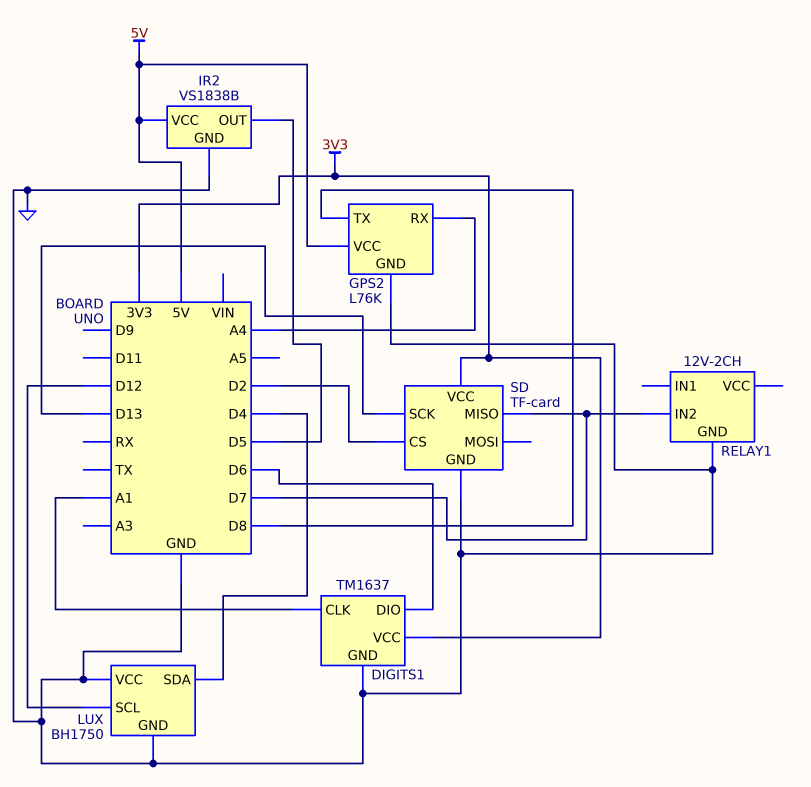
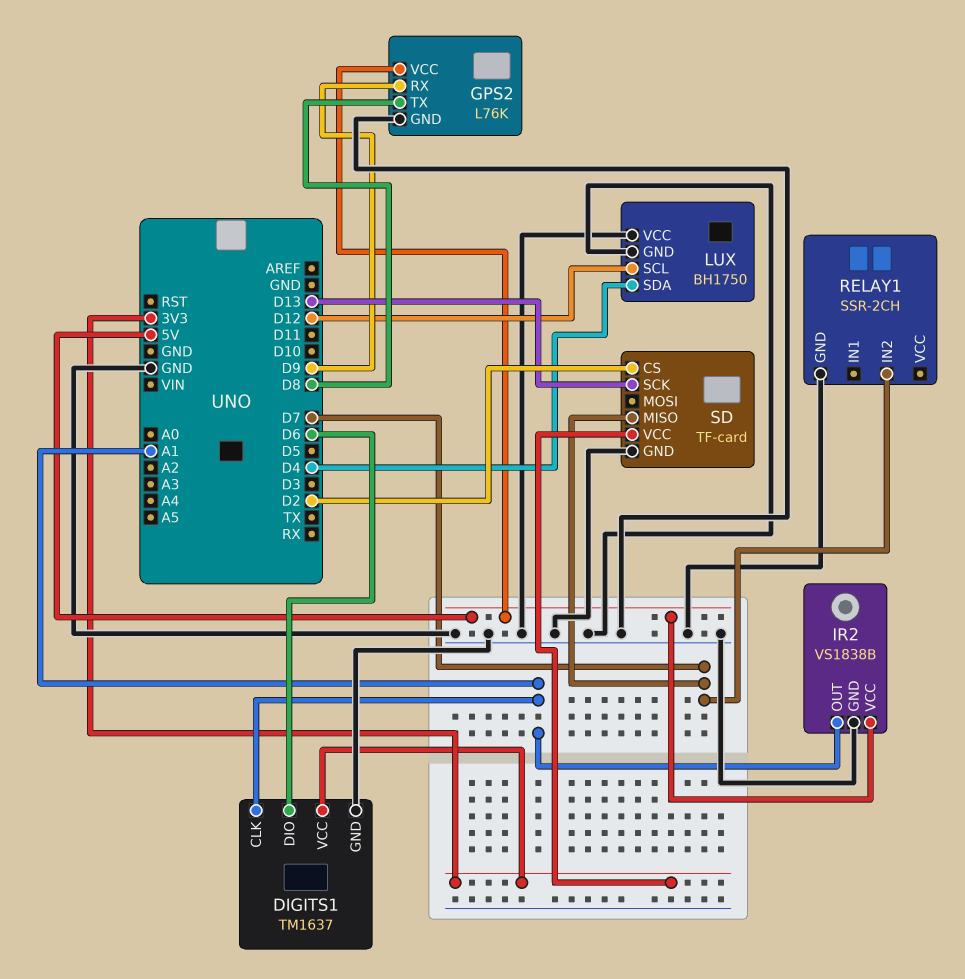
GPS2 pin RX: A4 -> D9
IR2 pin OUT: D5 -> A1
RELAY1: 12V-2CH -> SSR-2CH

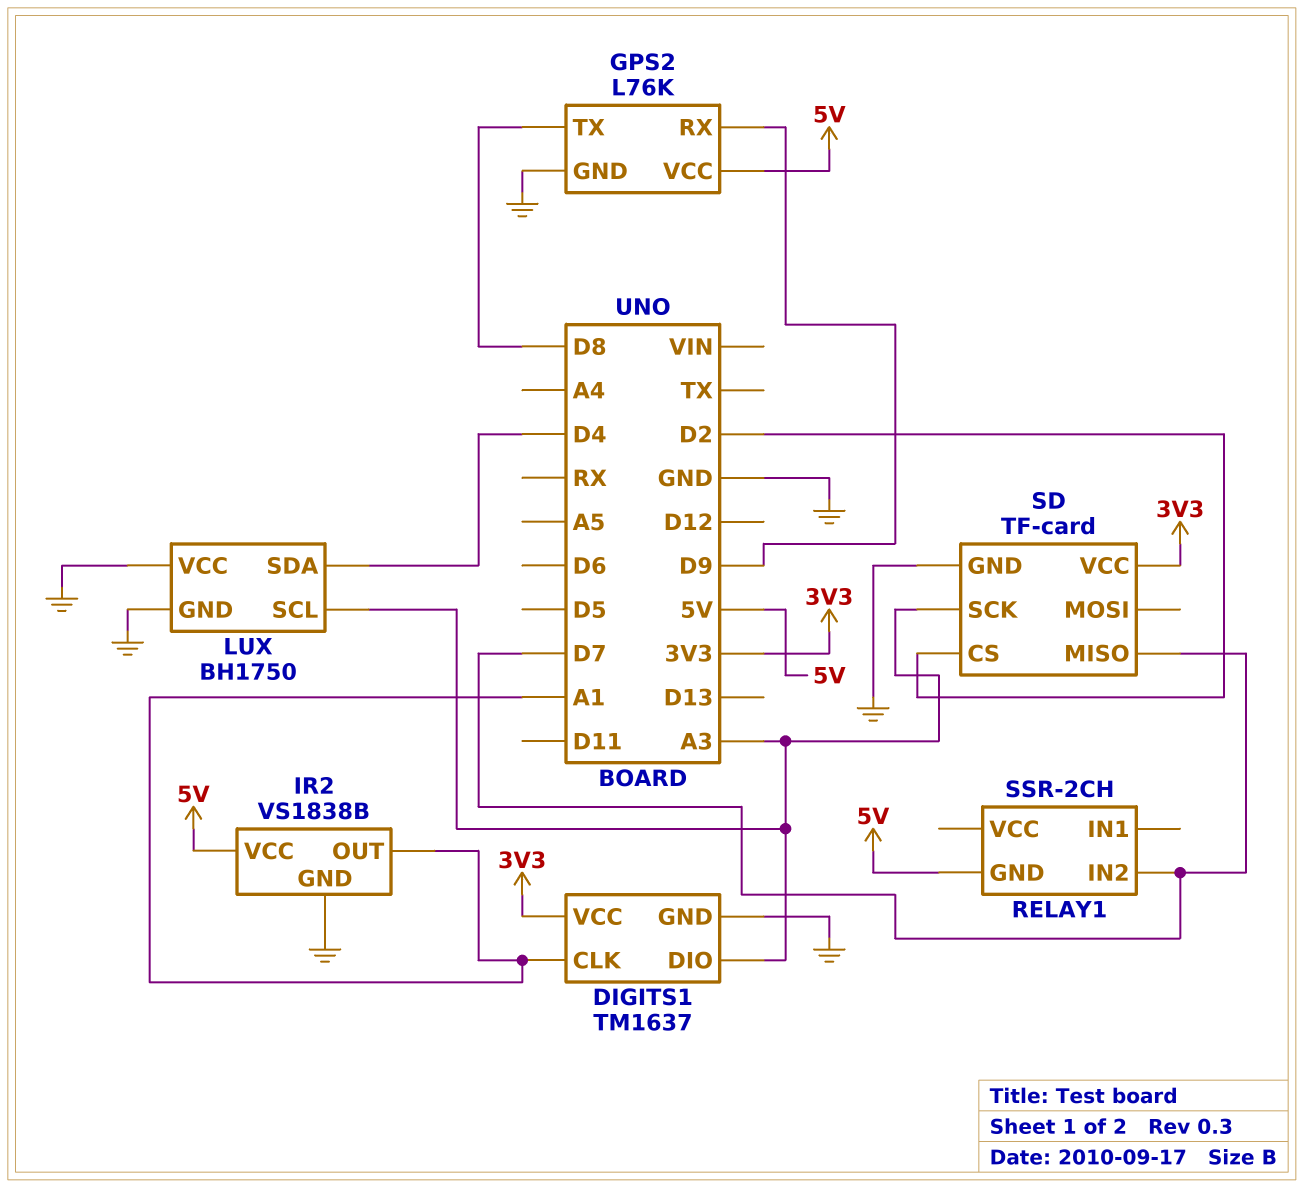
DIGITS1 pin DIO: D6 -> A3
LUX pin SCL: D12 -> A3
RELAY1 pin GND: GND -> 5V
SD pin SCK: D13 -> A3

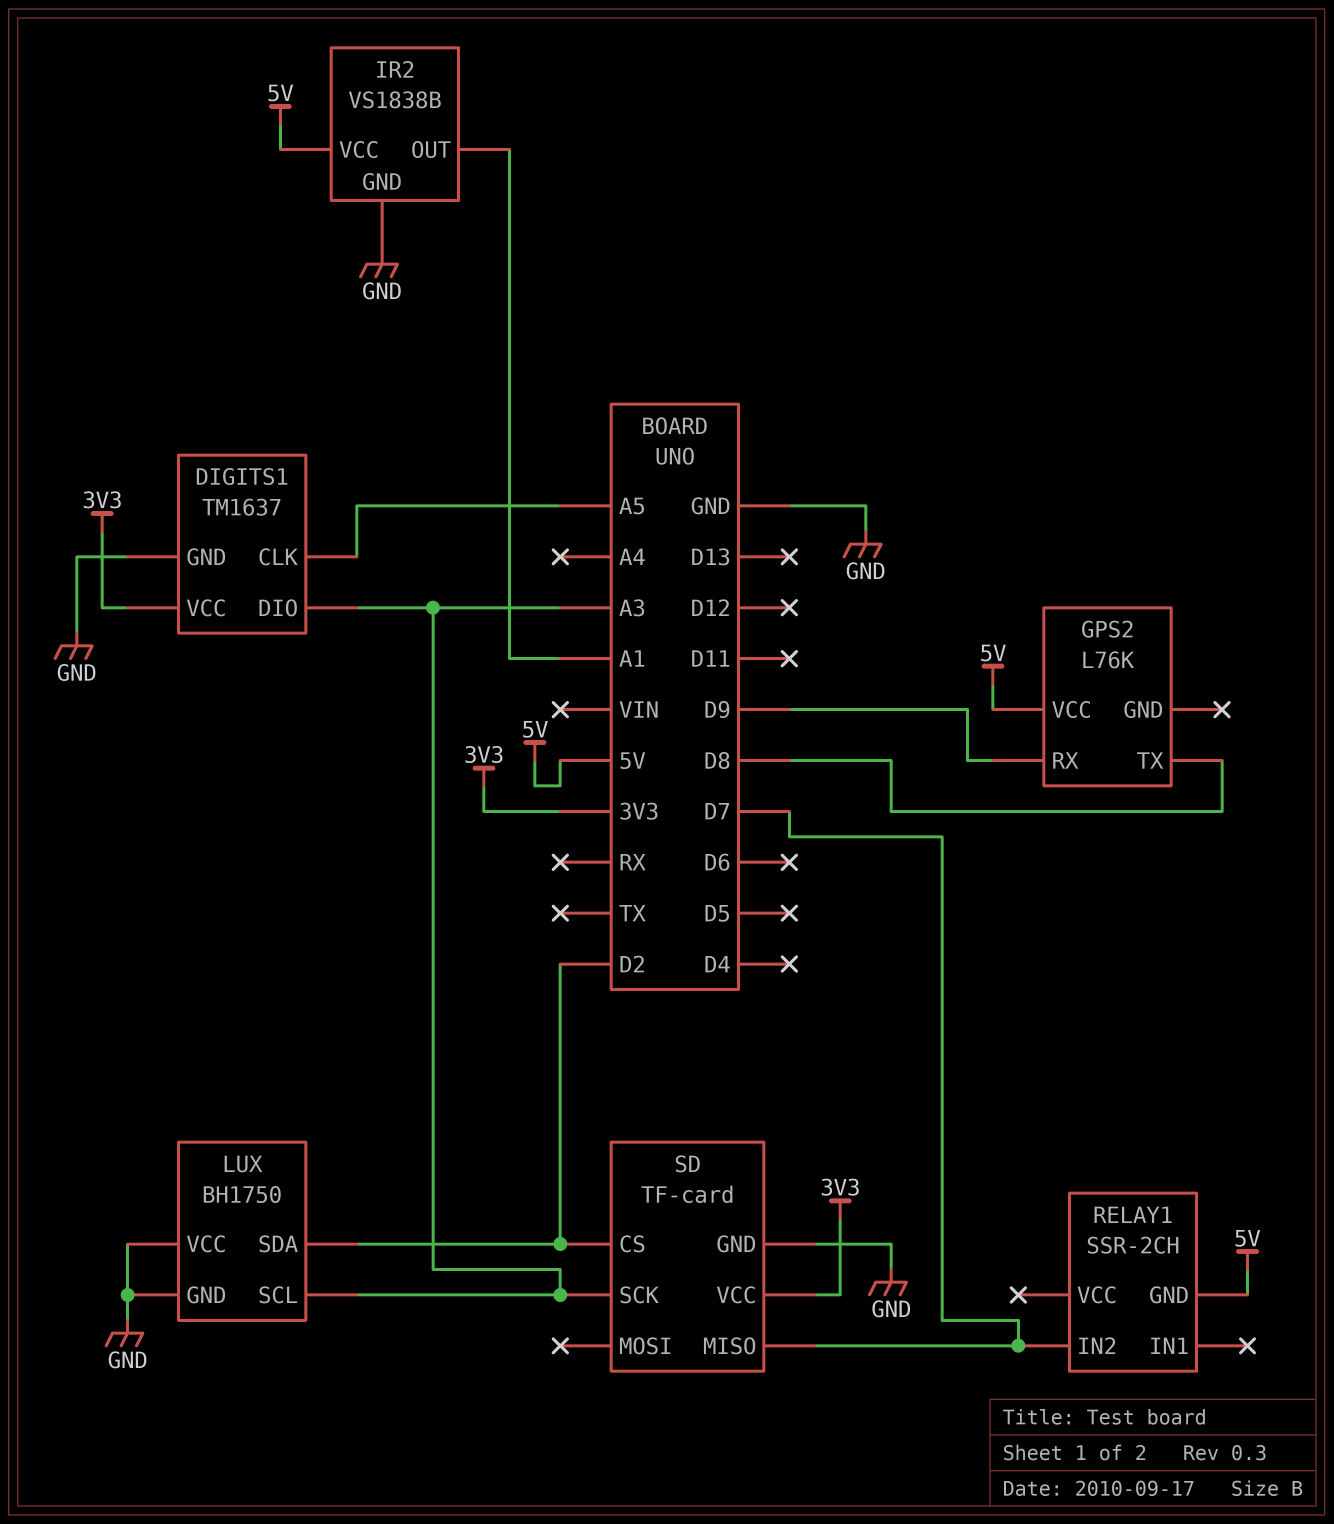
DIGITS1 pin CLK: A1 -> A5
GPS2 pin GND: GND -> none
LUX pin SDA: D4 -> D2

